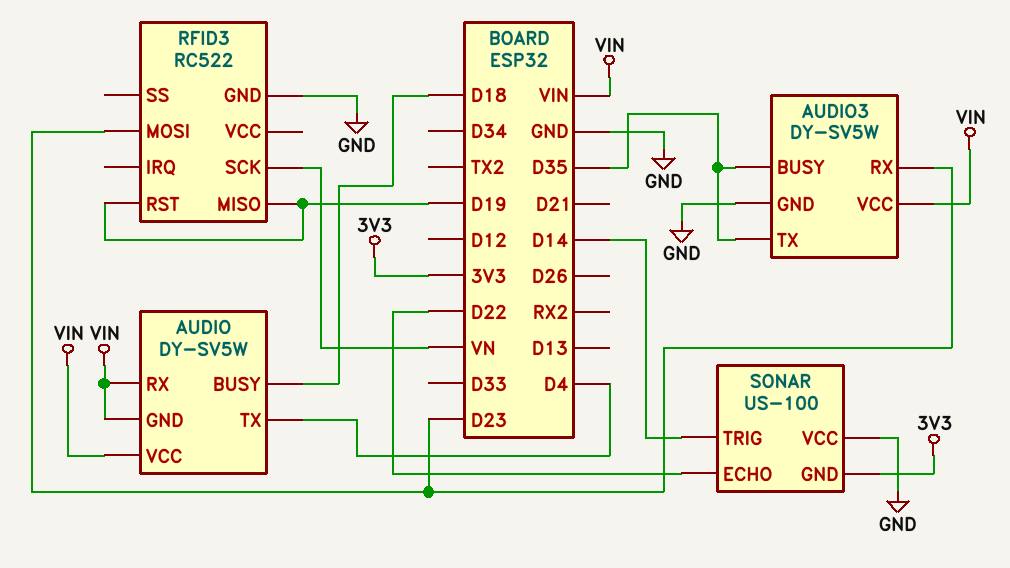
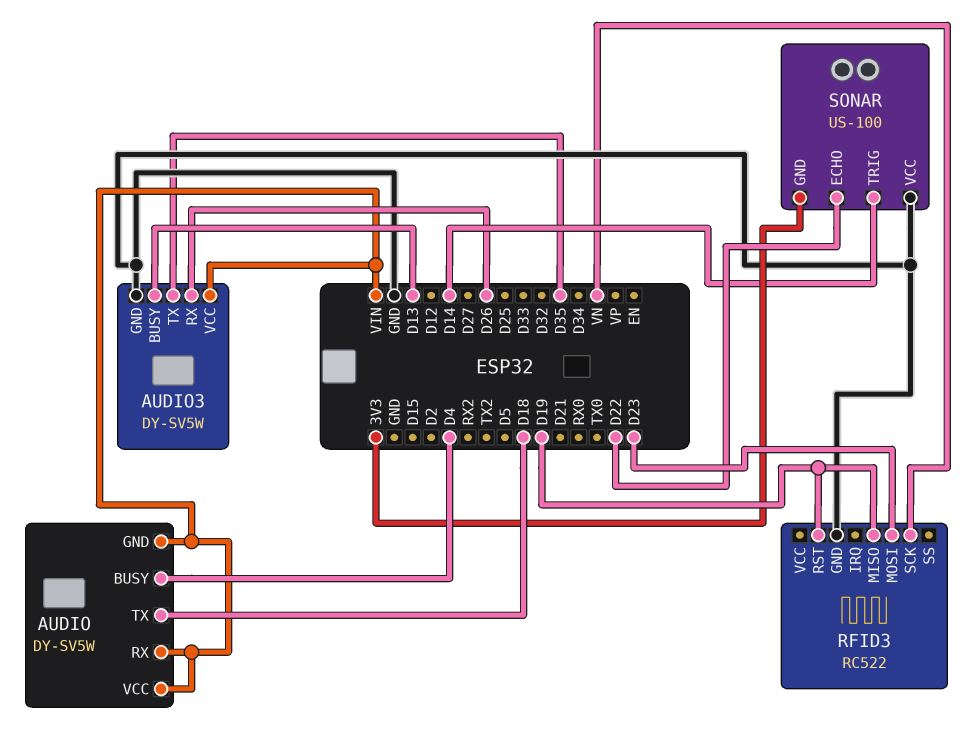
AUDIO pin BUSY: D18 -> D4
AUDIO pin TX: D4 -> D18
AUDIO3 pin BUSY: D35 -> D13
AUDIO3 pin RX: D23 -> D26

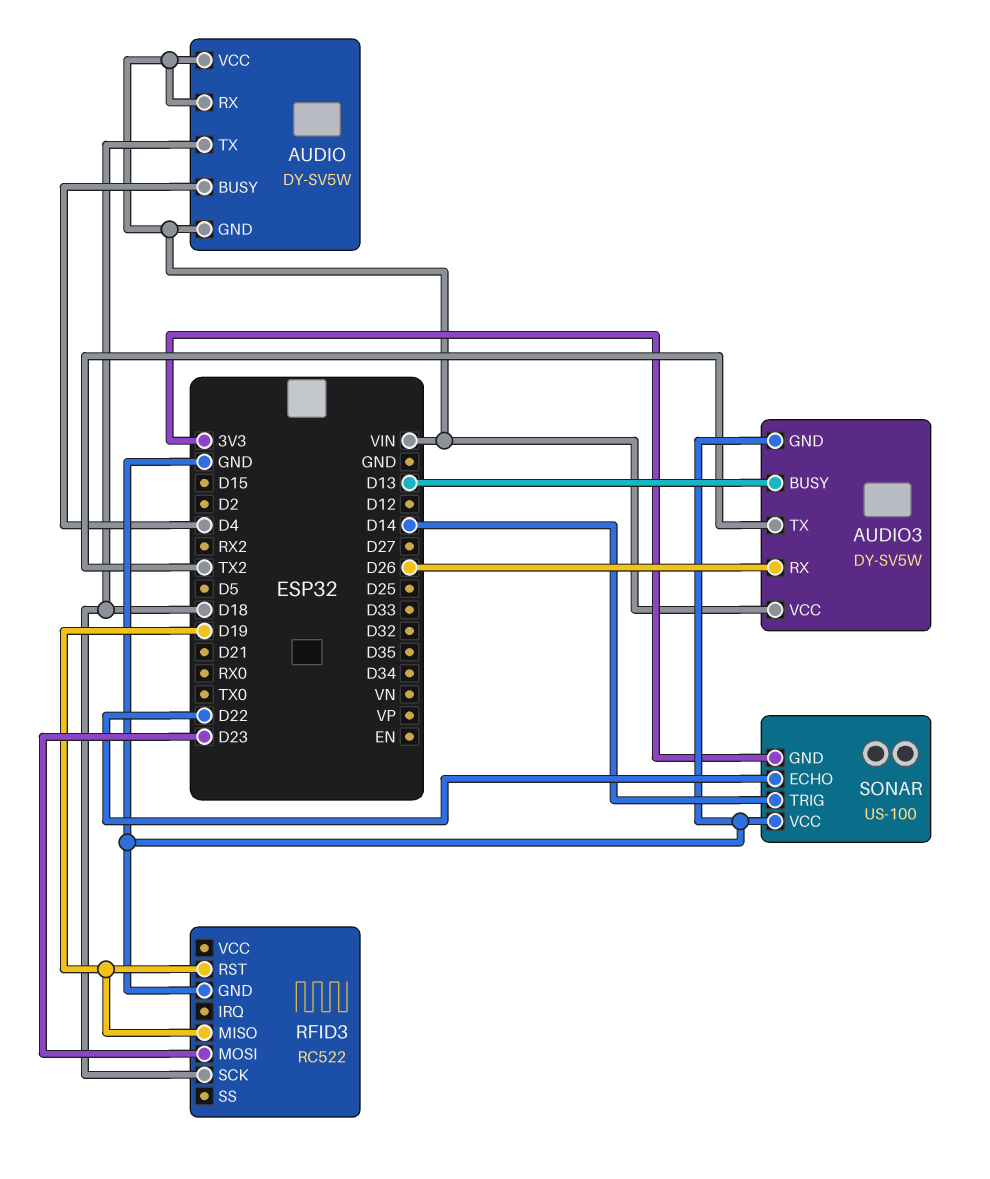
AUDIO3 pin TX: D35 -> TX2
RFID3 pin SCK: VN -> D18

